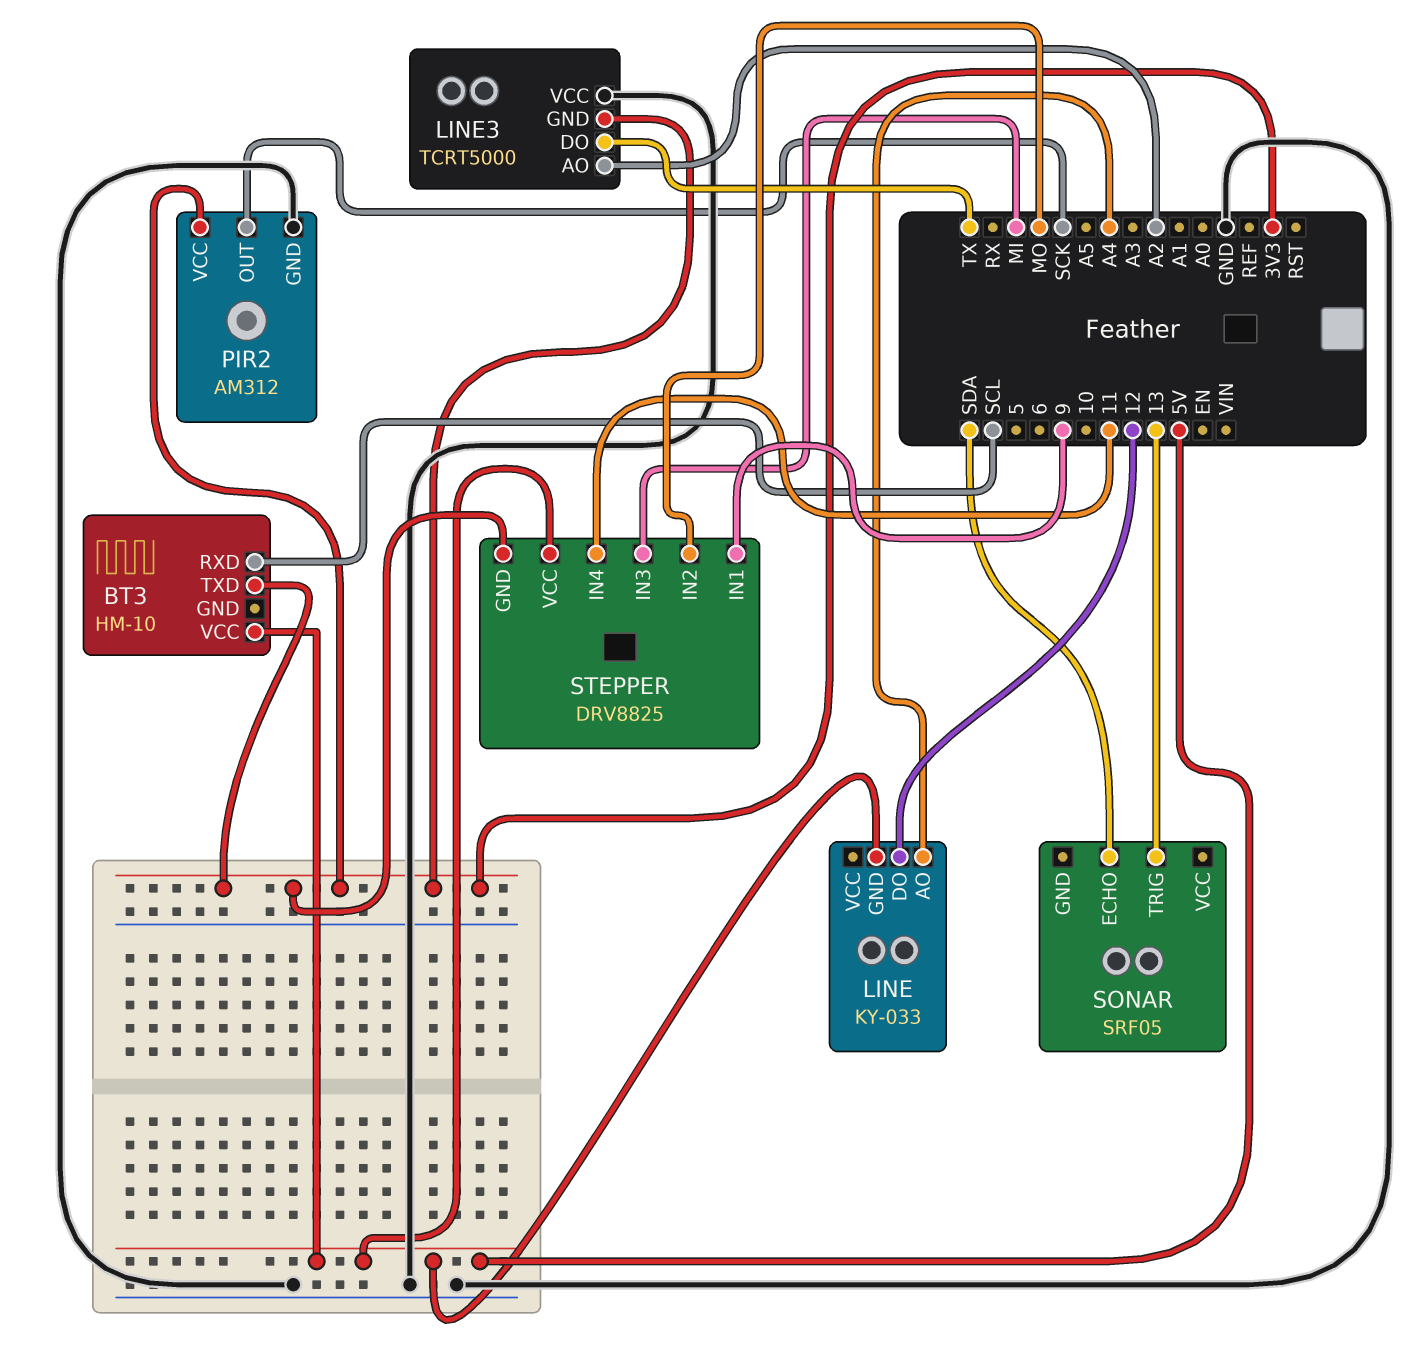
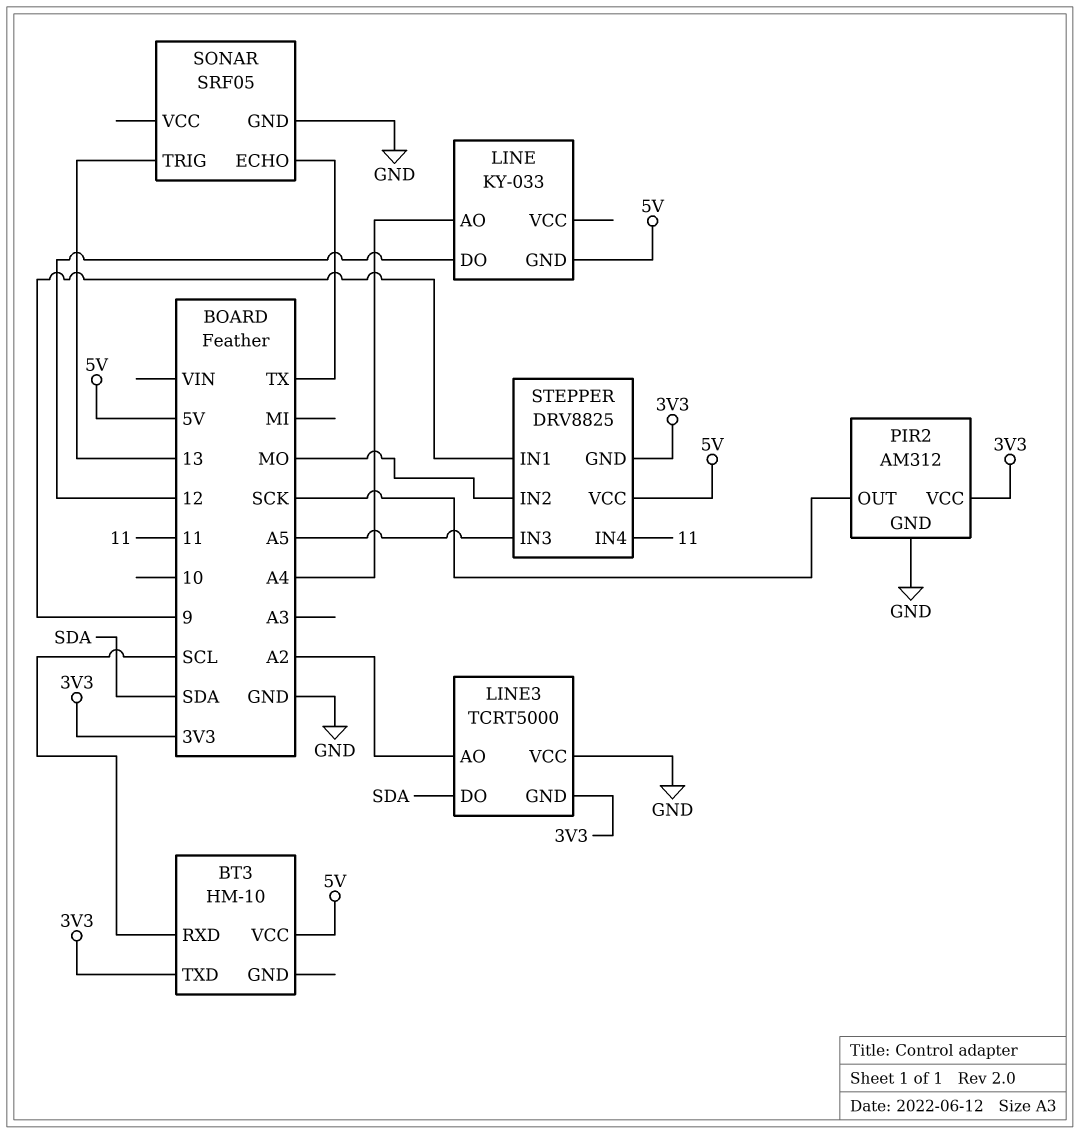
LINE3 pin DO: TX -> SDA
SONAR pin ECHO: SDA -> TX
SONAR pin GND: none -> GND
STEPPER pin IN3: MI -> A5

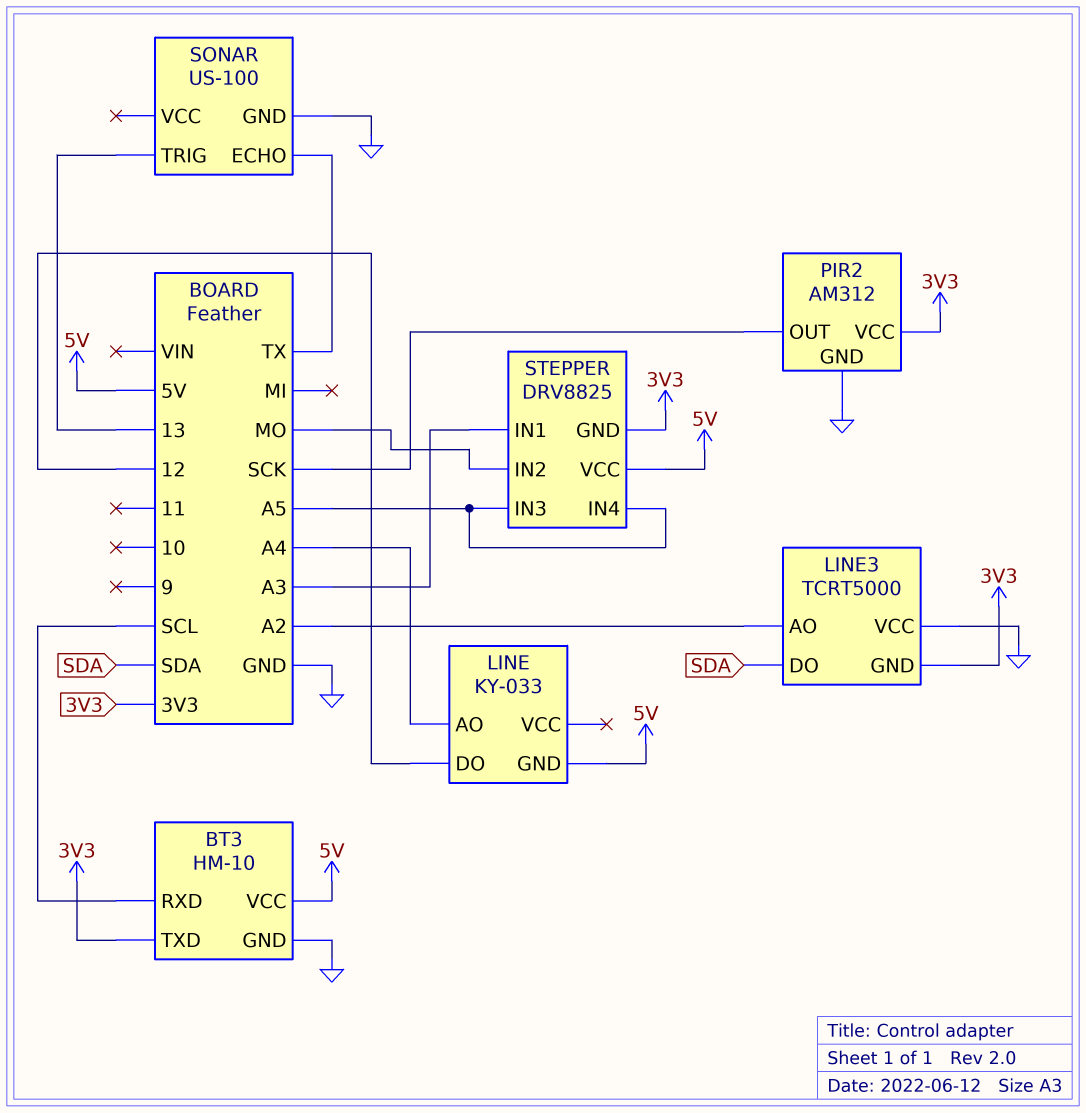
BT3 pin GND: none -> GND
SONAR: SRF05 -> US-100
STEPPER pin IN1: 9 -> A3
STEPPER pin IN4: 11 -> A5

